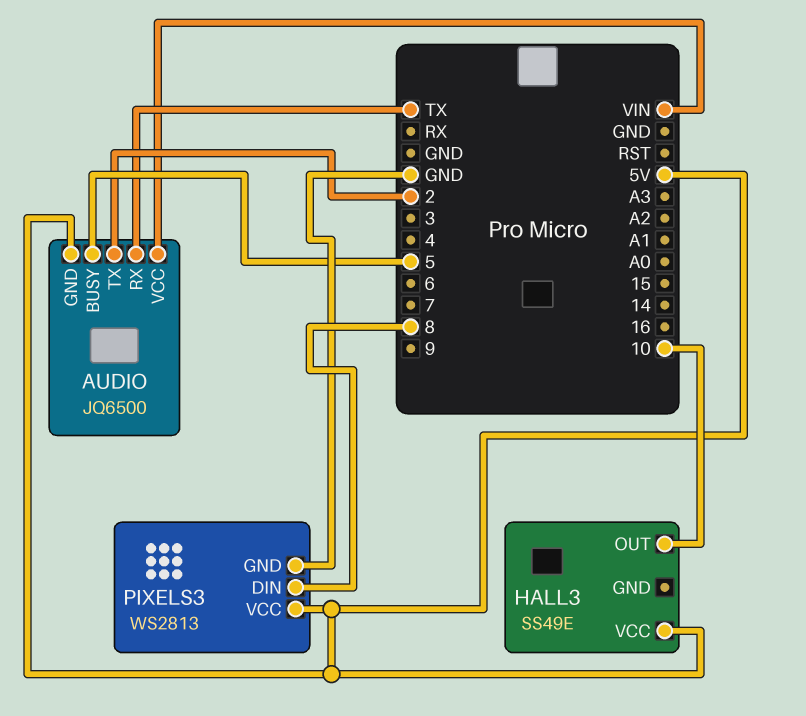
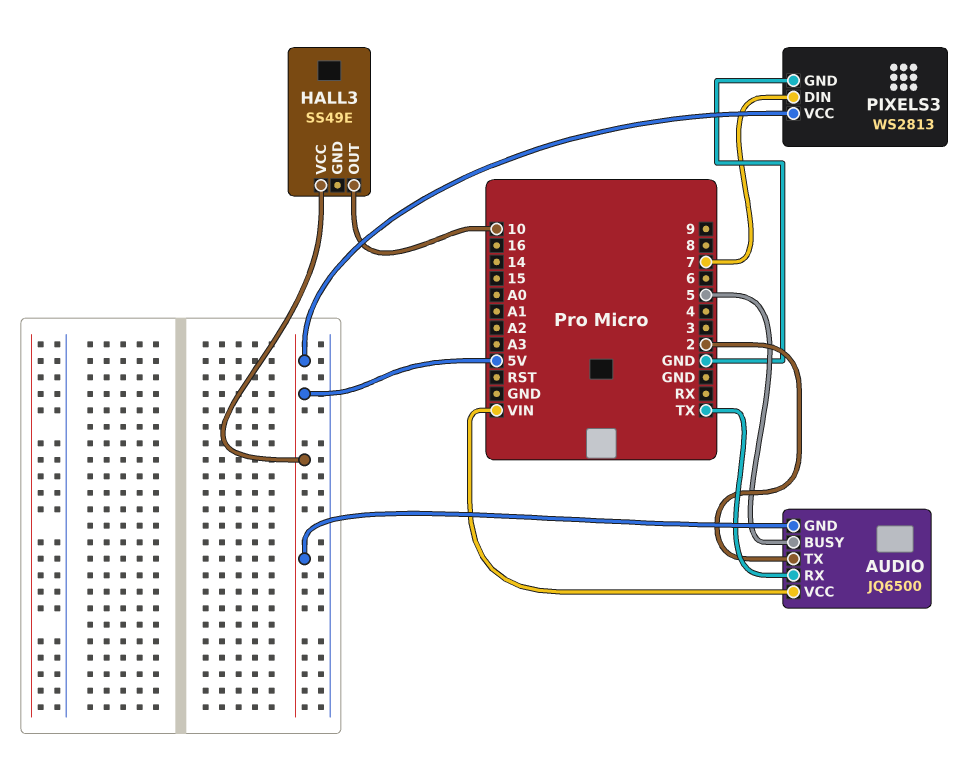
PIXELS3 pin DIN: 8 -> 7

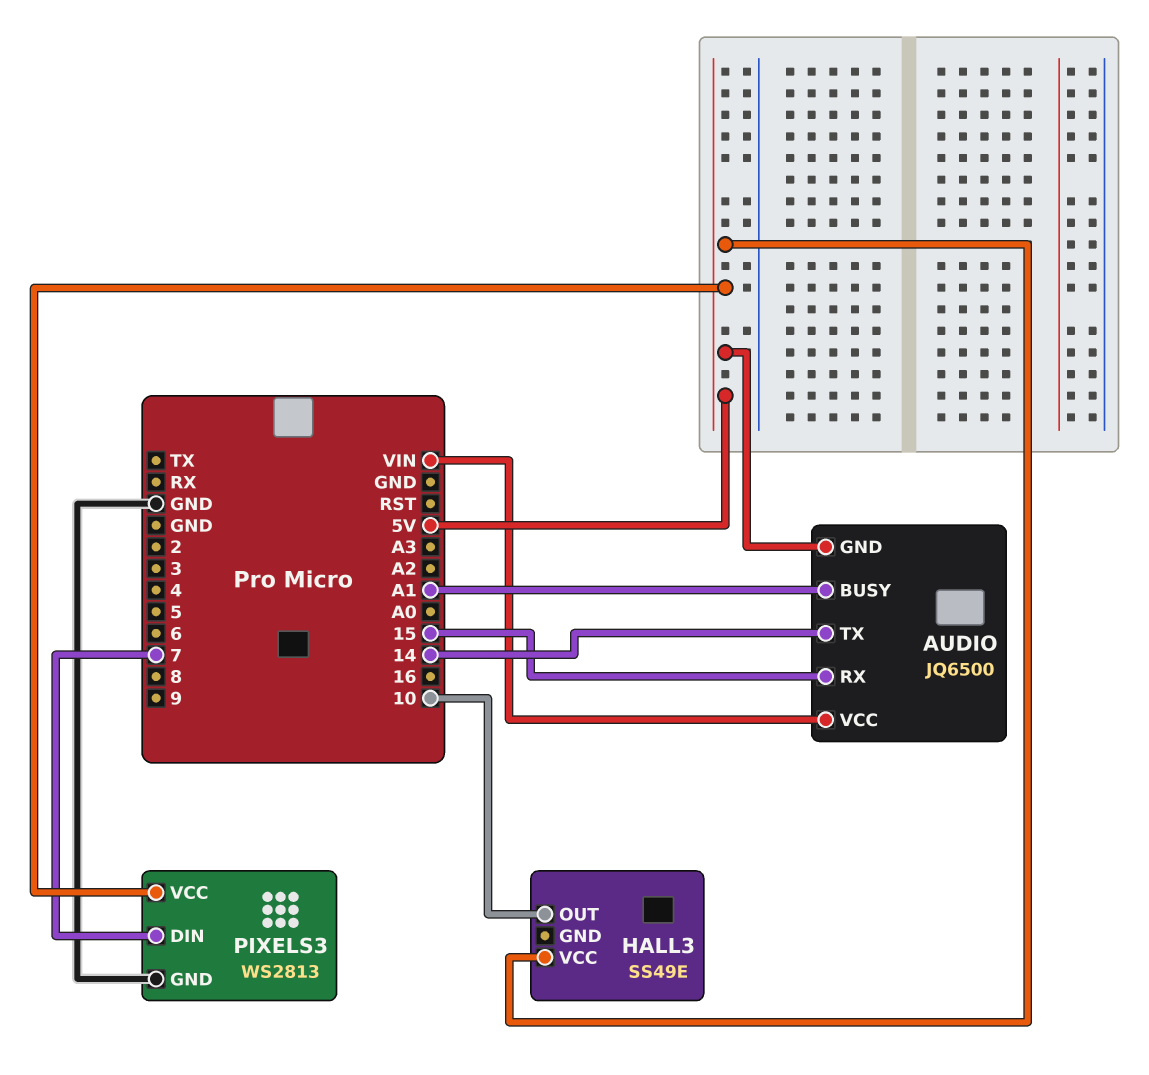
AUDIO pin BUSY: 5 -> A1
AUDIO pin RX: TX -> 15
AUDIO pin TX: 2 -> 14

